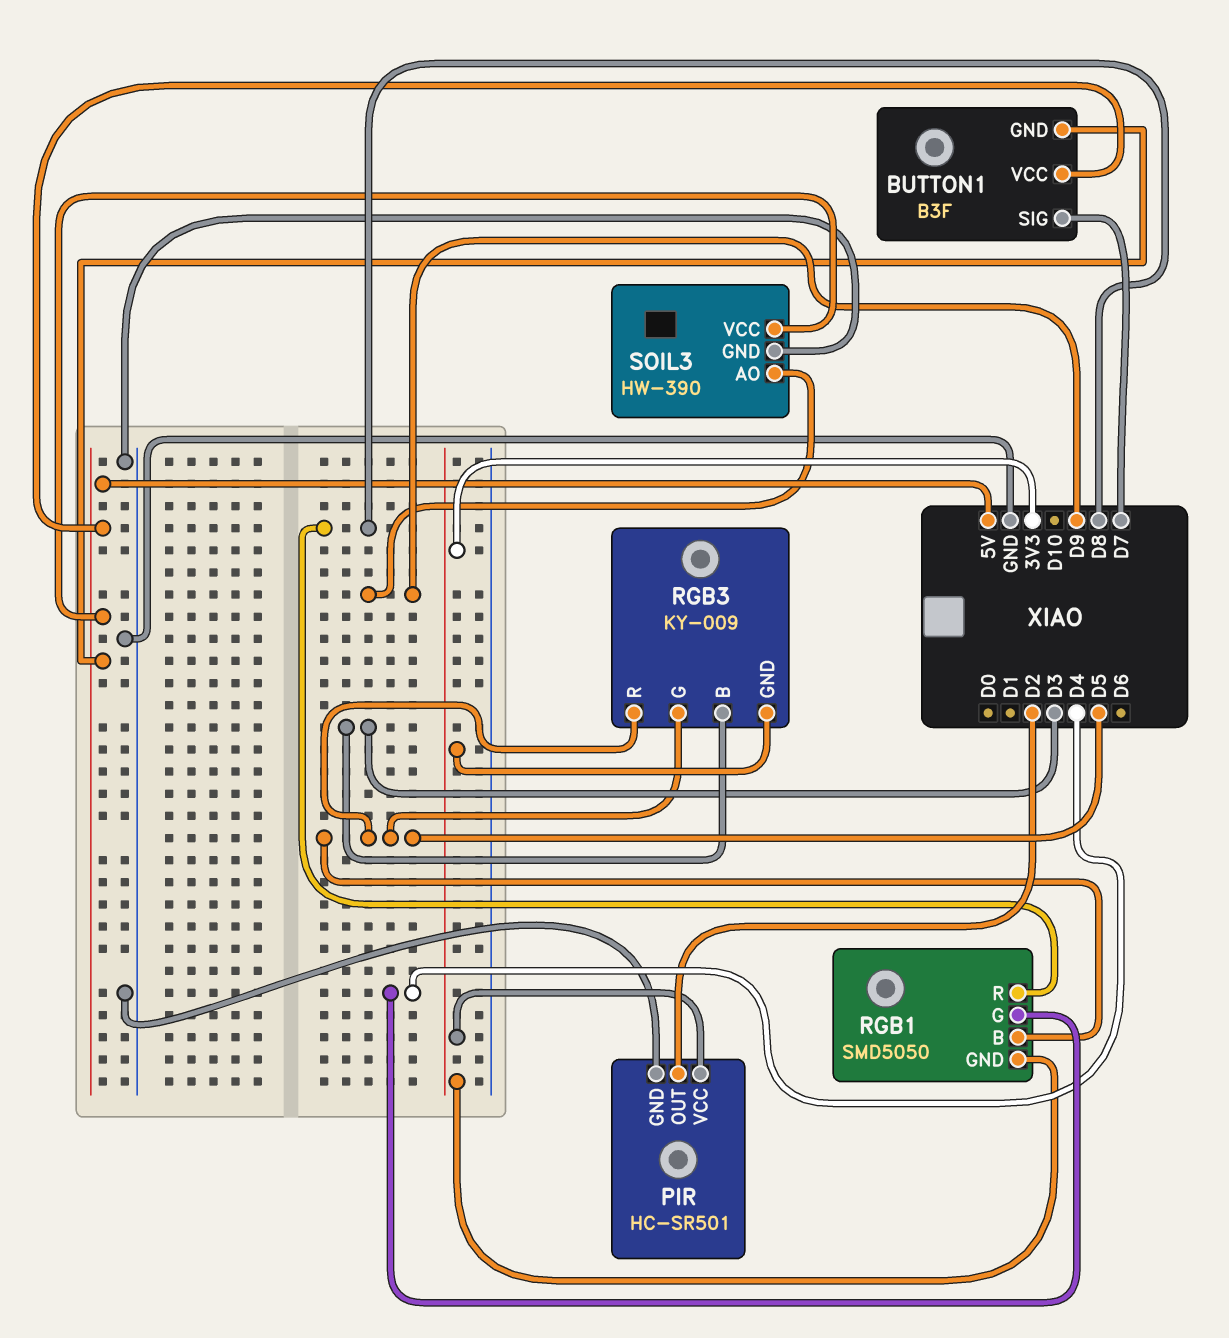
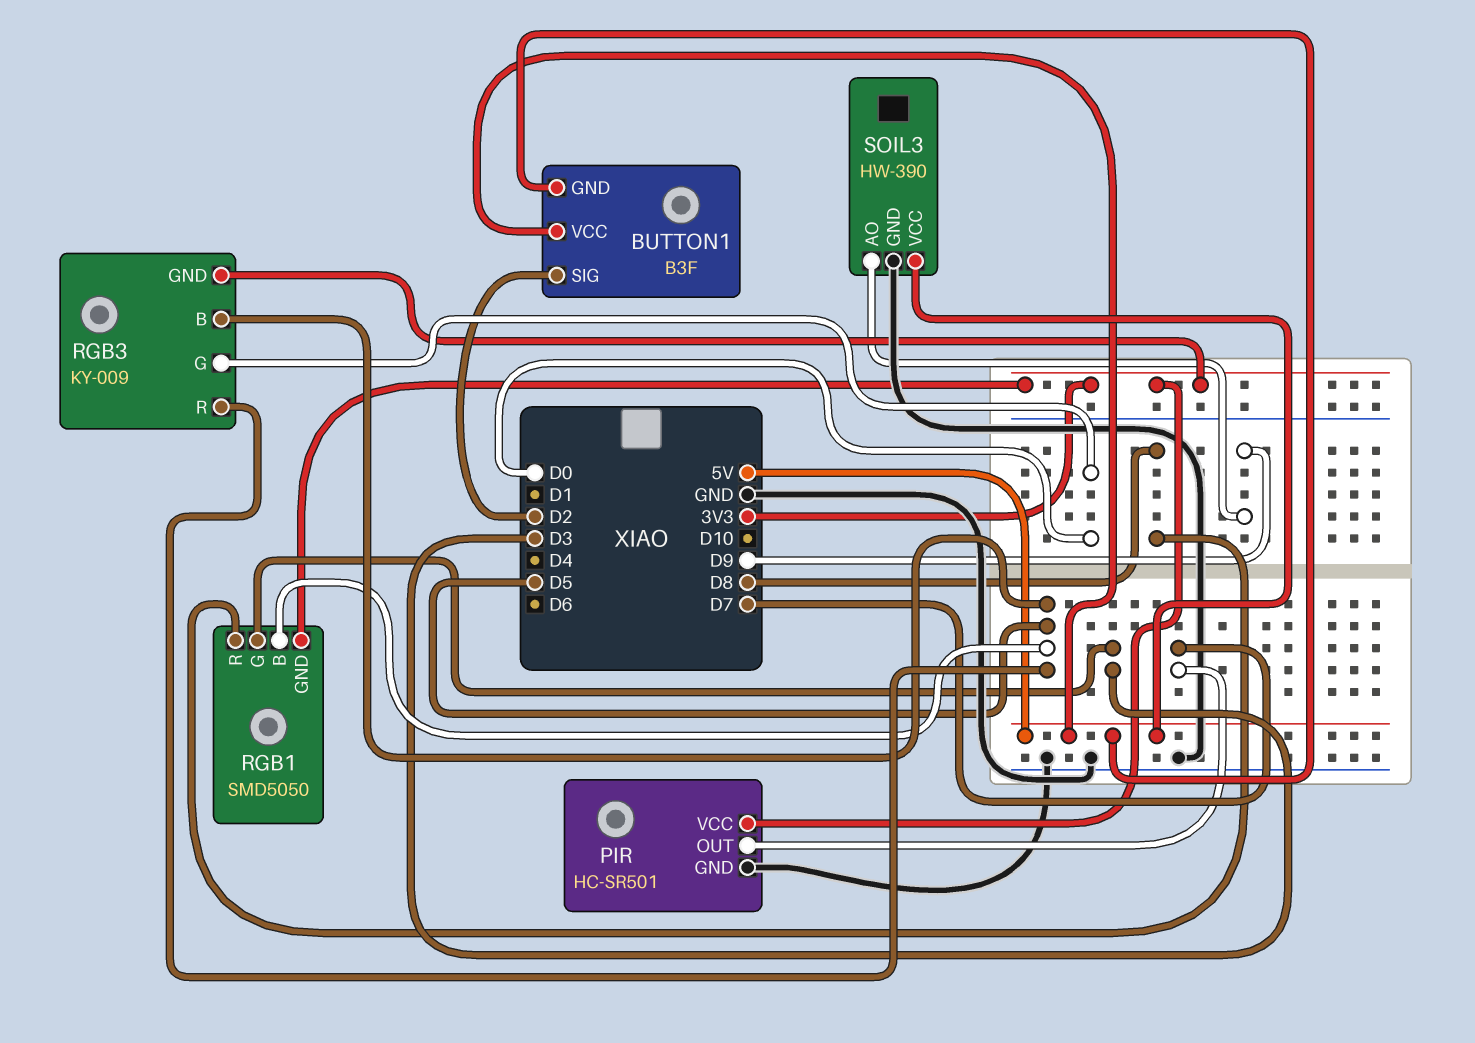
BUTTON1 pin SIG: D7 -> D2
PIR pin OUT: D2 -> D7
RGB1 pin G: D4 -> D3
RGB3 pin B: D3 -> D5
RGB3 pin G: D5 -> D0

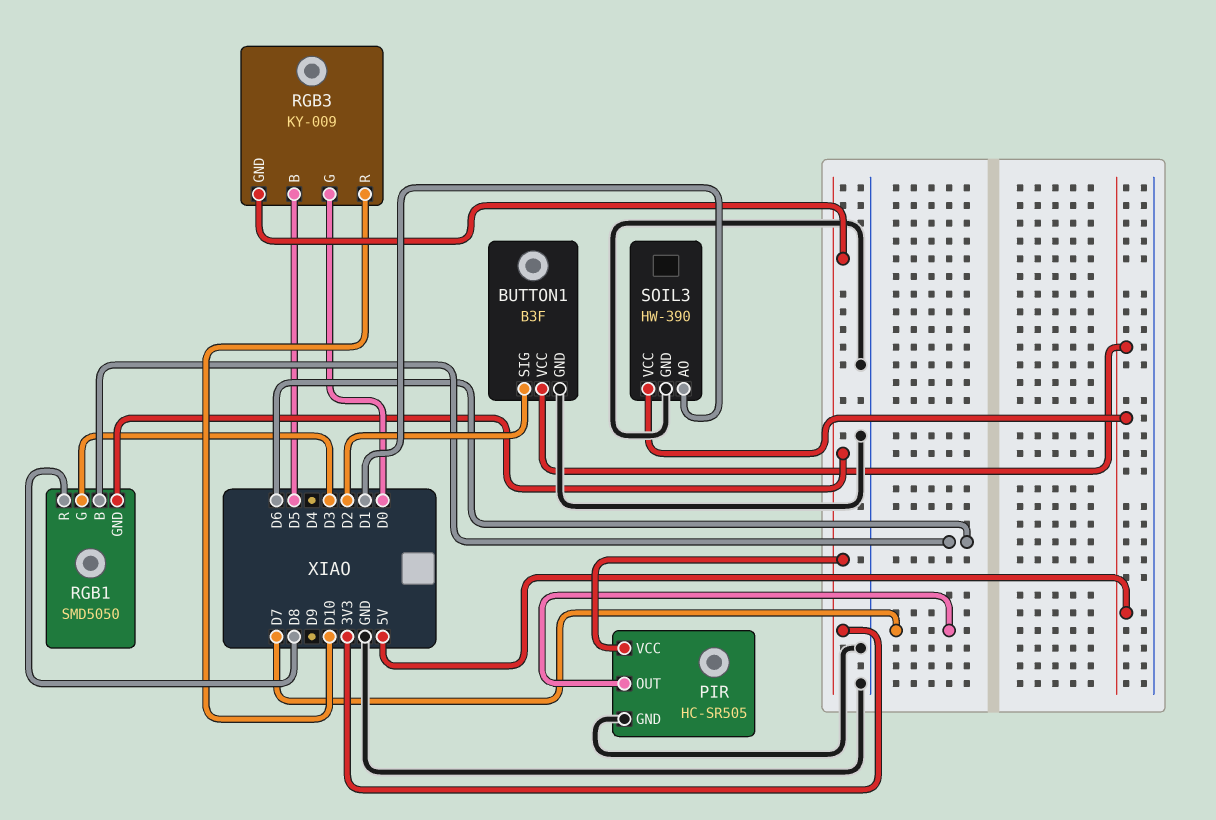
BUTTON1 pin GND: 5V -> GND
PIR: HC-SR501 -> HC-SR505
RGB1 pin B: D5 -> D6
RGB3 pin R: D5 -> D10
SOIL3 pin AO: D9 -> D1

